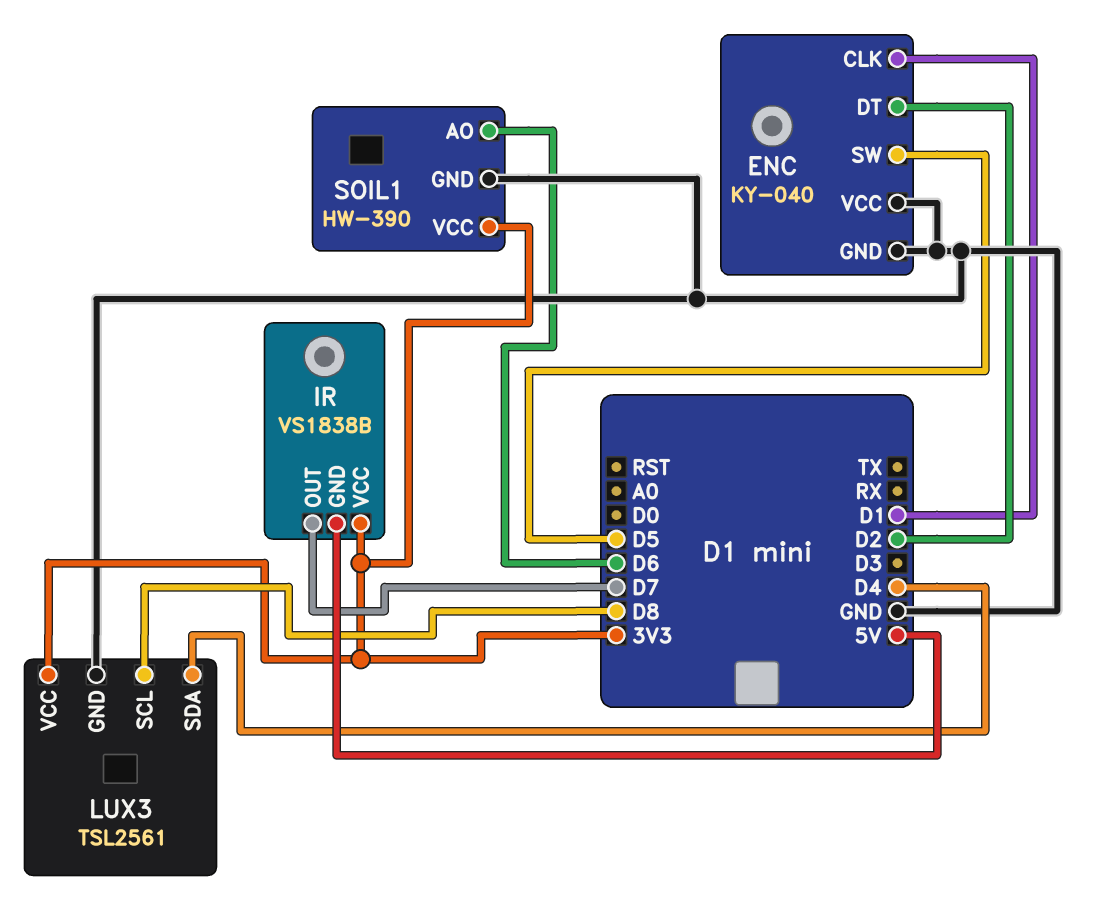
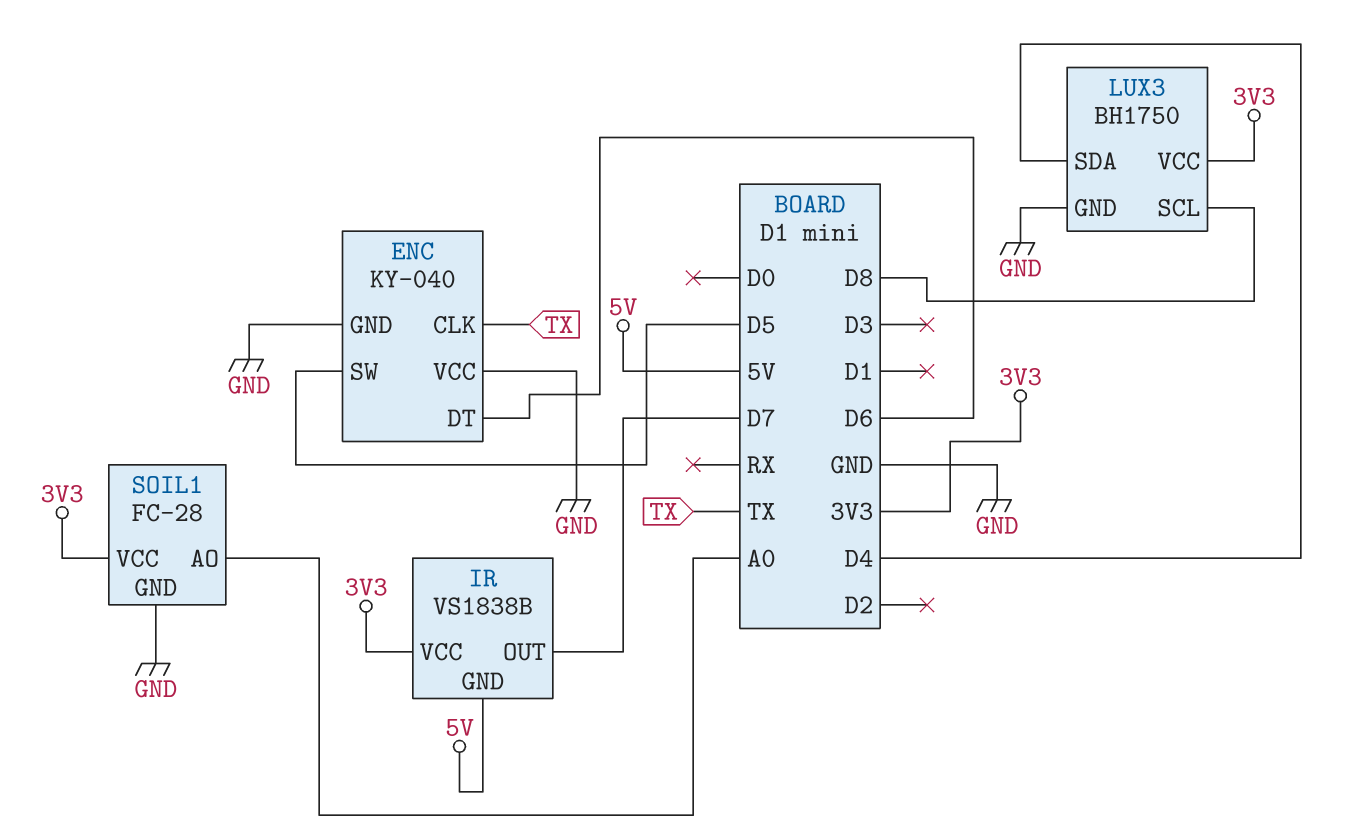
ENC pin CLK: D1 -> TX
ENC pin DT: D2 -> D6
LUX3: TSL2561 -> BH1750
SOIL1: HW-390 -> FC-28
SOIL1 pin AO: D6 -> A0

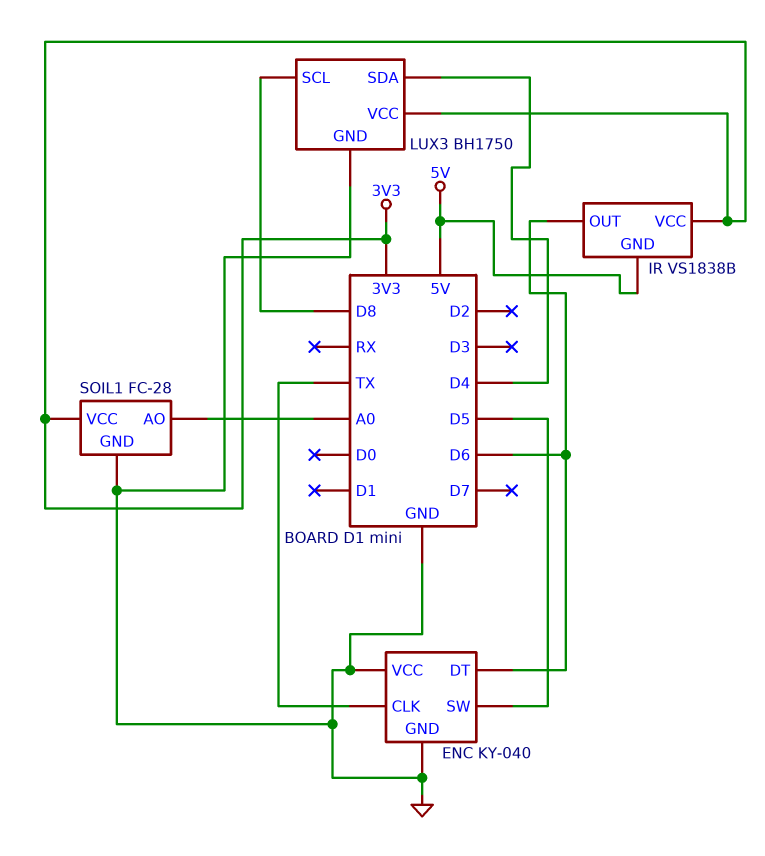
IR pin OUT: D7 -> D6

